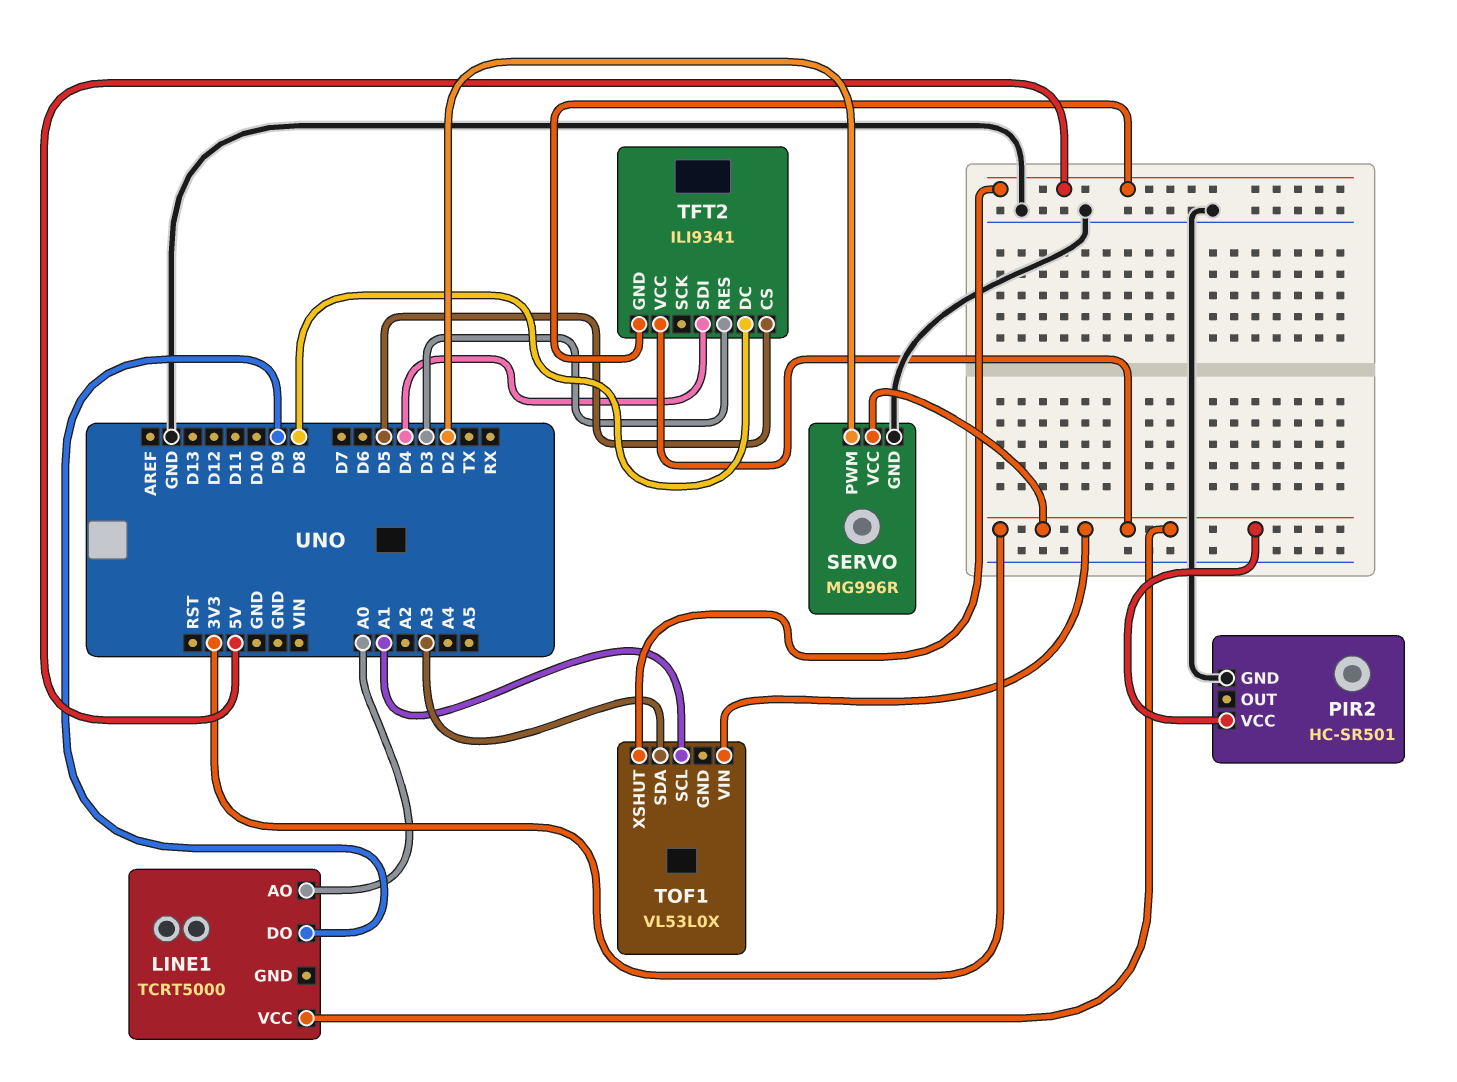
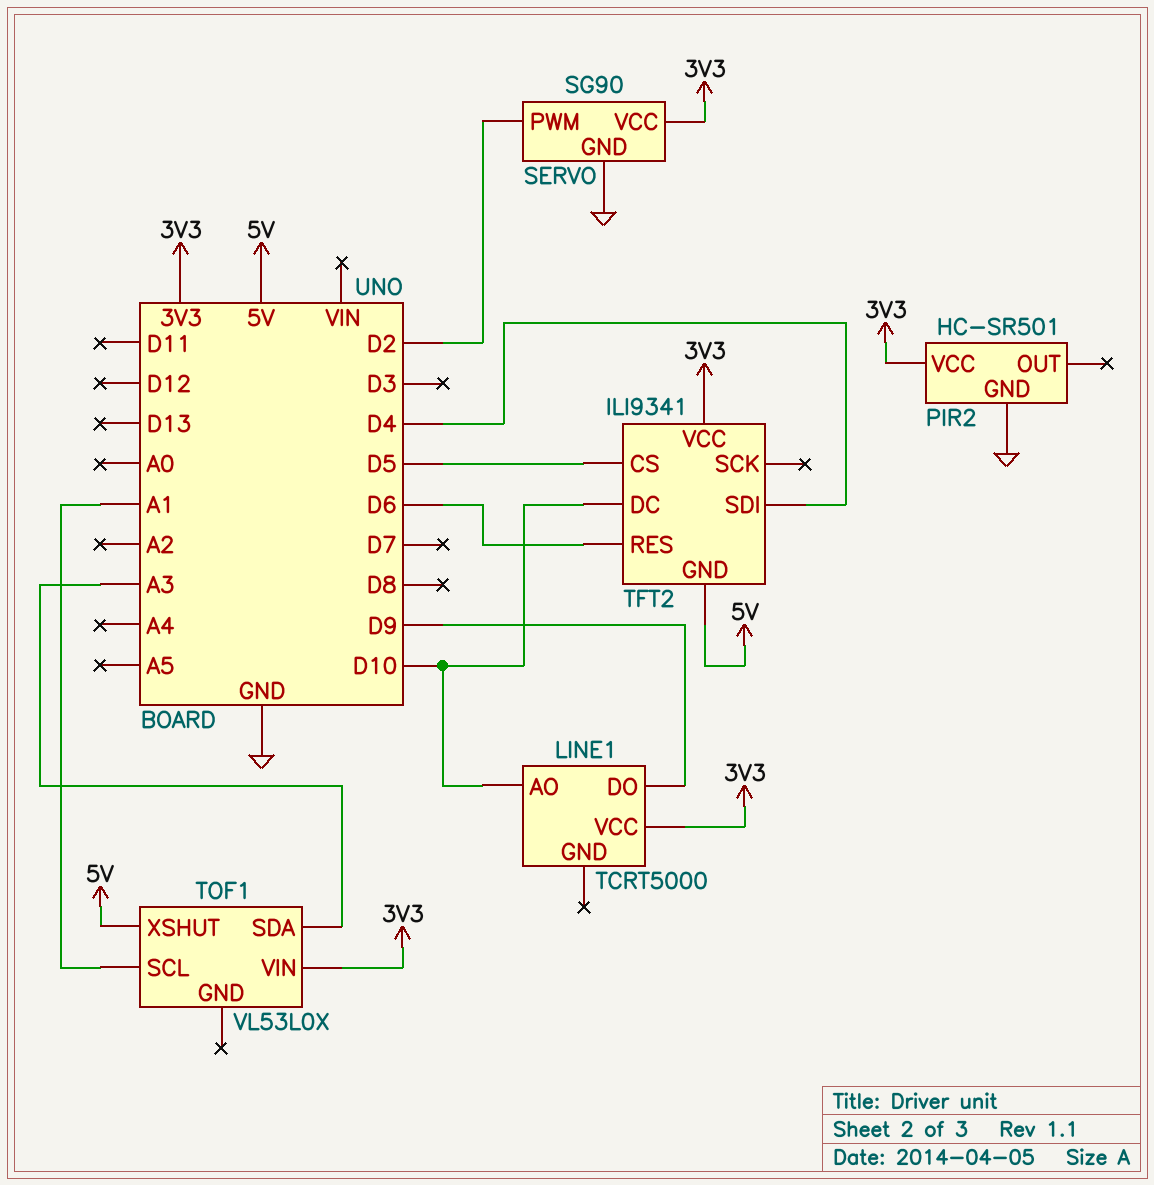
LINE1 pin AO: A0 -> D10
SERVO: MG996R -> SG90
TFT2 pin DC: D8 -> D10
TFT2 pin RES: D3 -> D6

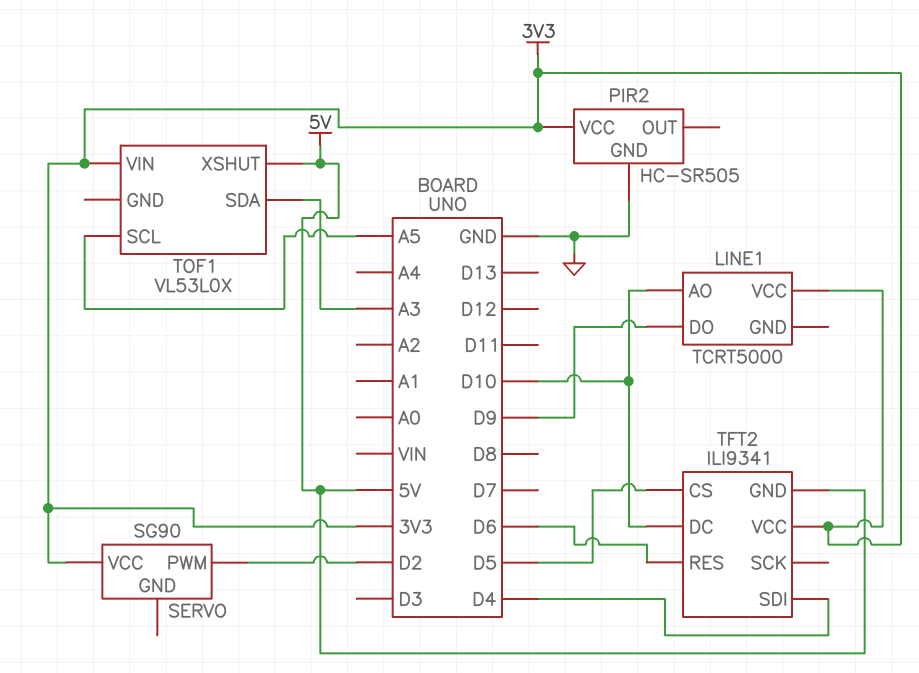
PIR2: HC-SR501 -> HC-SR505
SERVO pin GND: GND -> none
TOF1 pin SCL: A1 -> A5

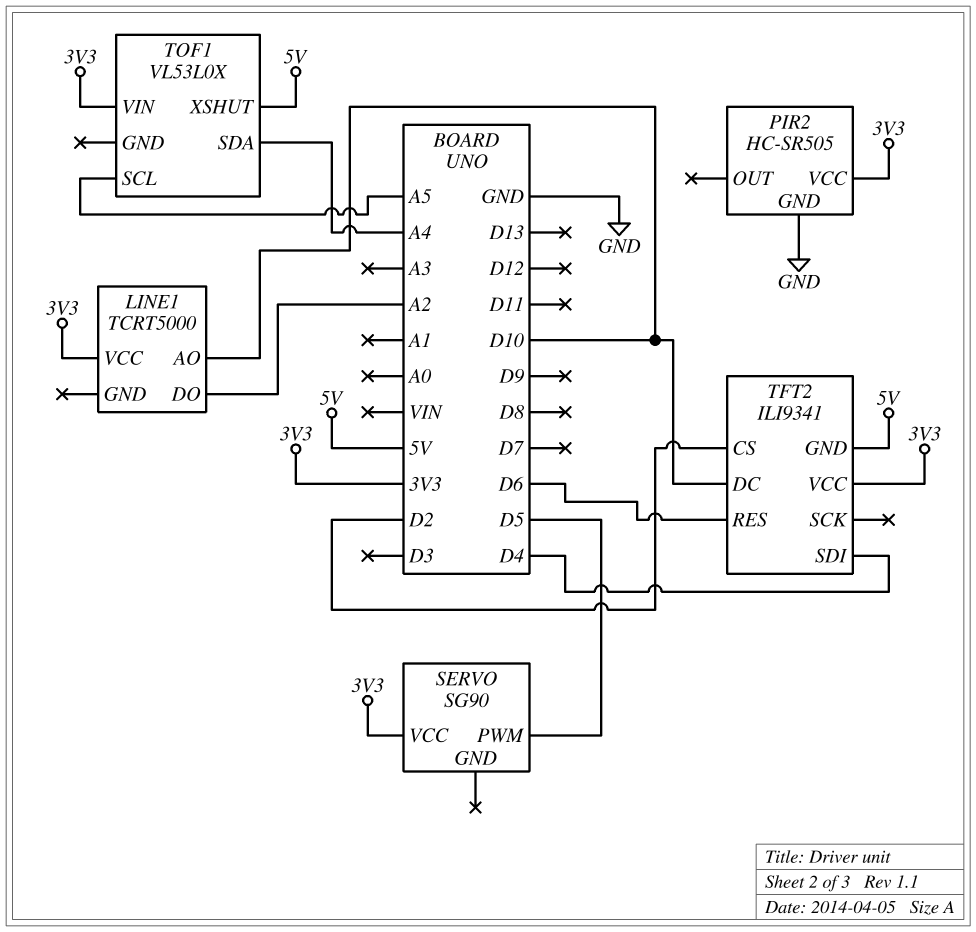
LINE1 pin DO: D9 -> A2
SERVO pin PWM: D2 -> D5
TFT2 pin CS: D5 -> D2
TOF1 pin SDA: A3 -> A4

